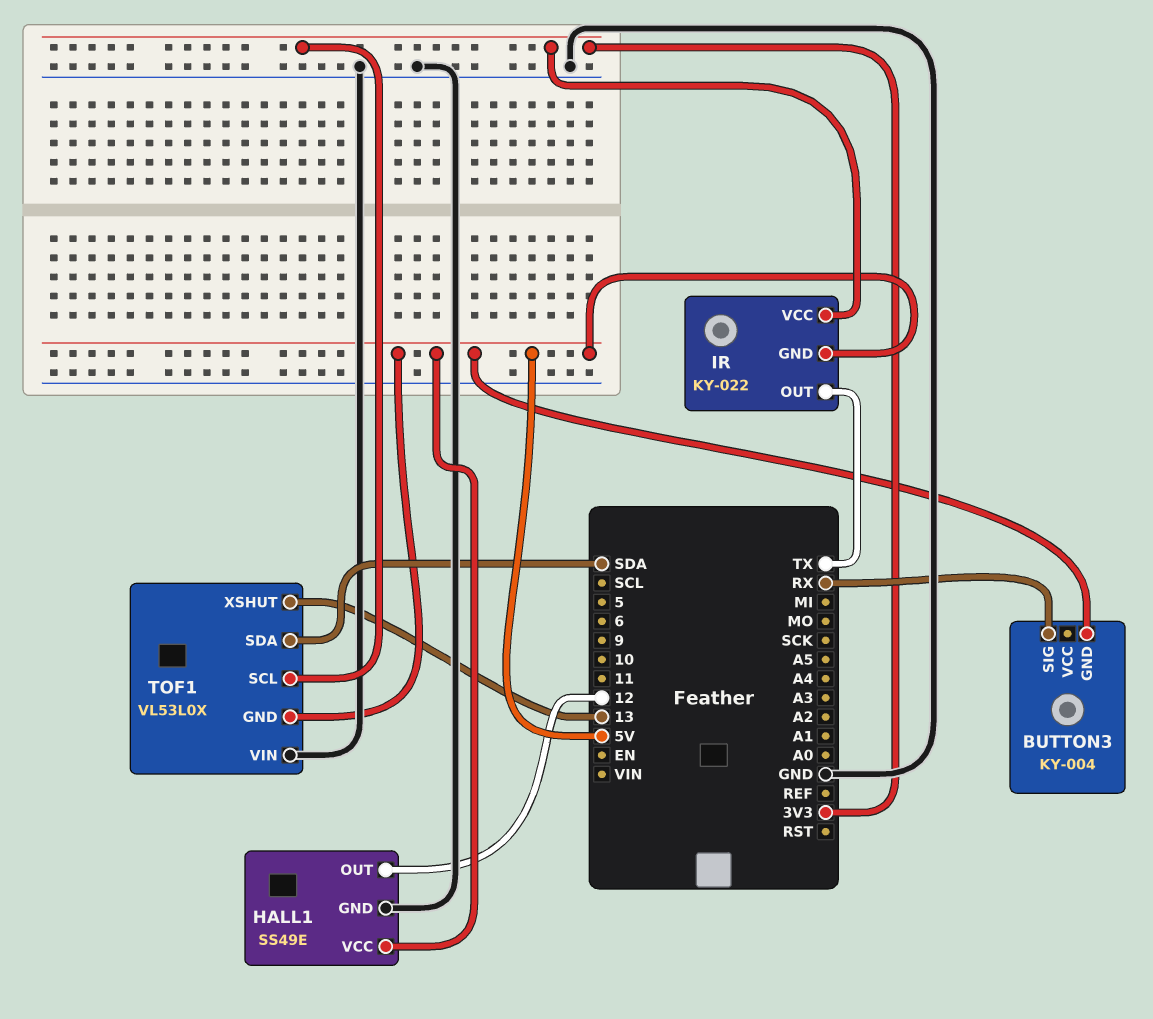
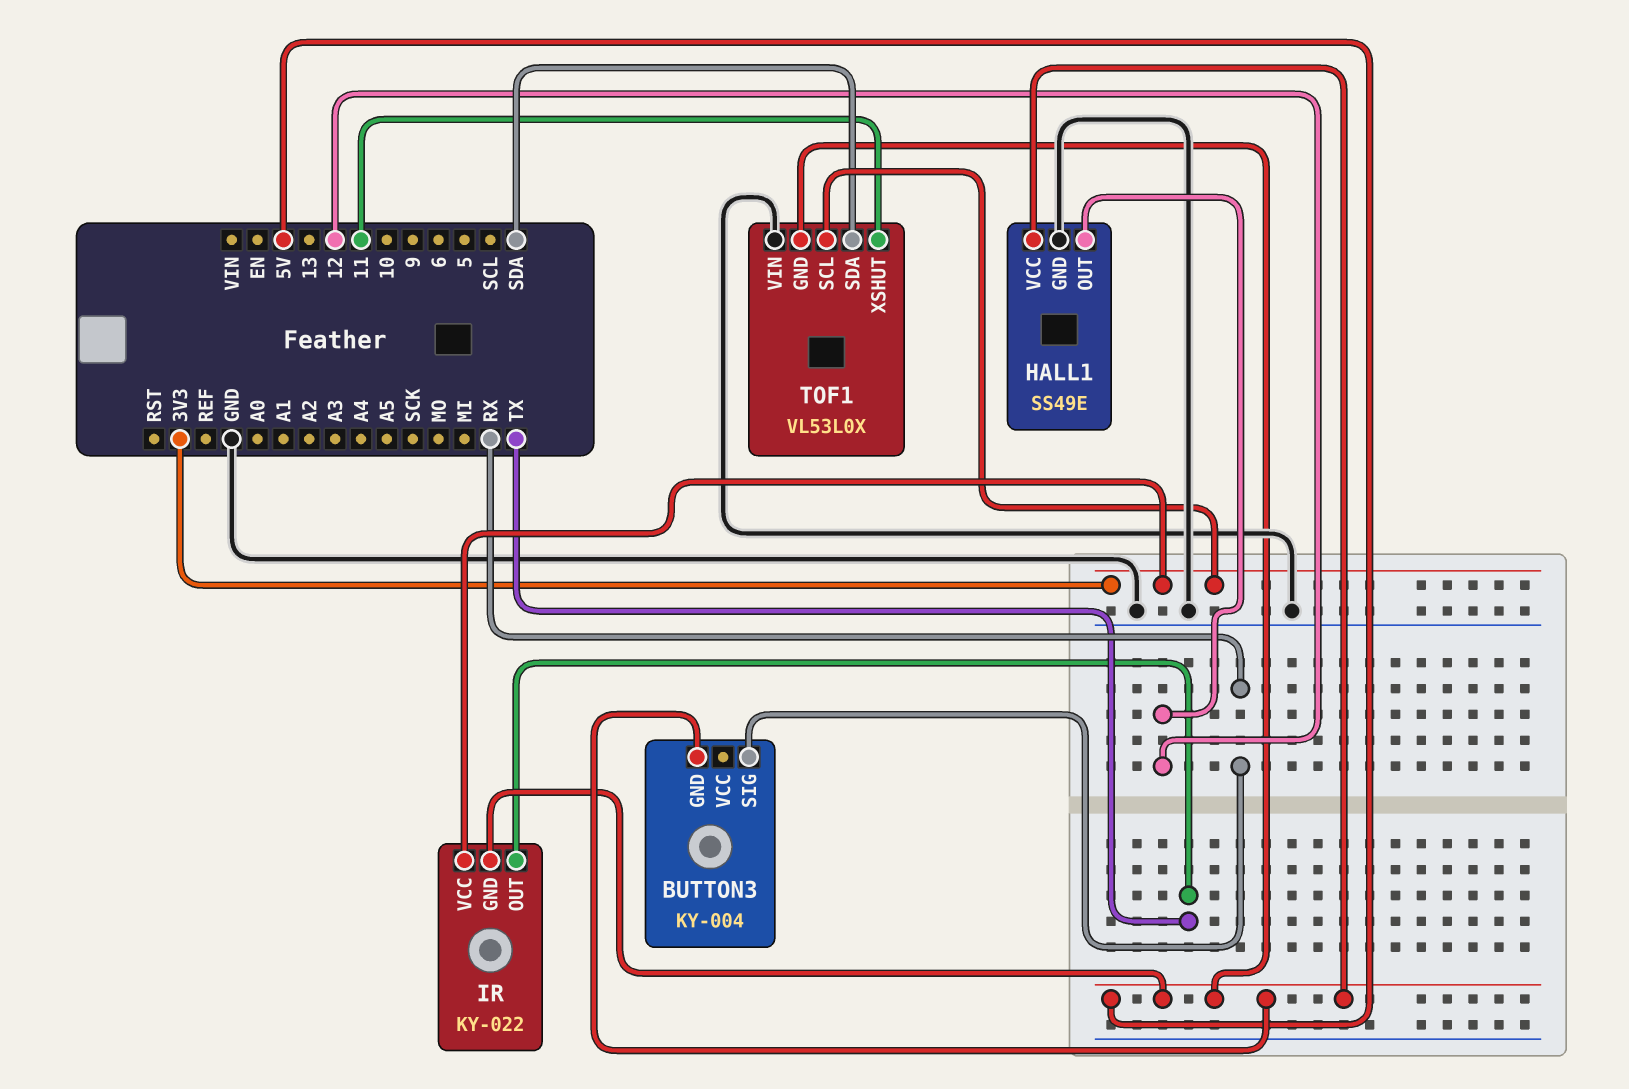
TOF1 pin XSHUT: 13 -> 11

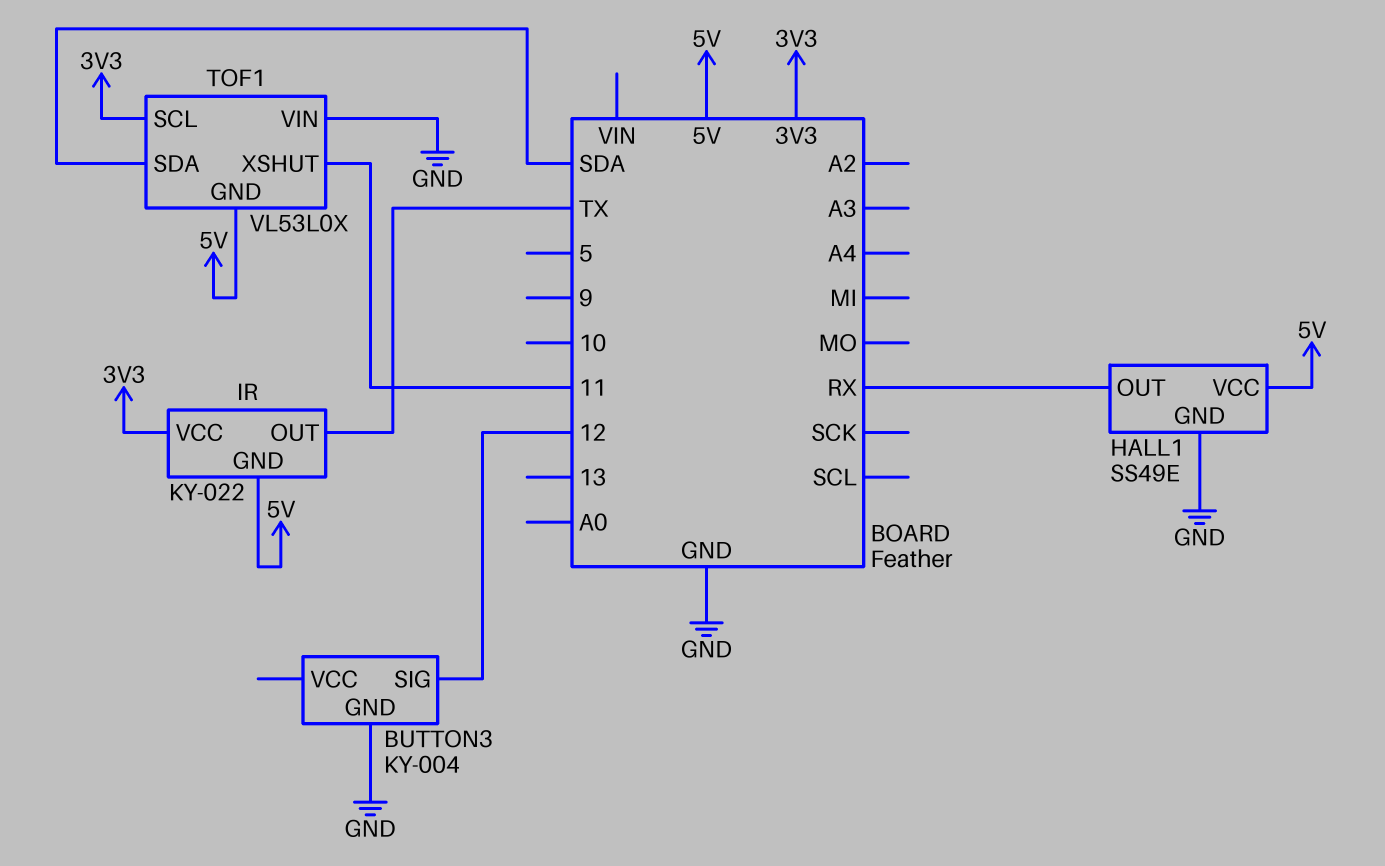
BUTTON3 pin GND: 5V -> GND
BUTTON3 pin SIG: RX -> 12
HALL1 pin OUT: 12 -> RX

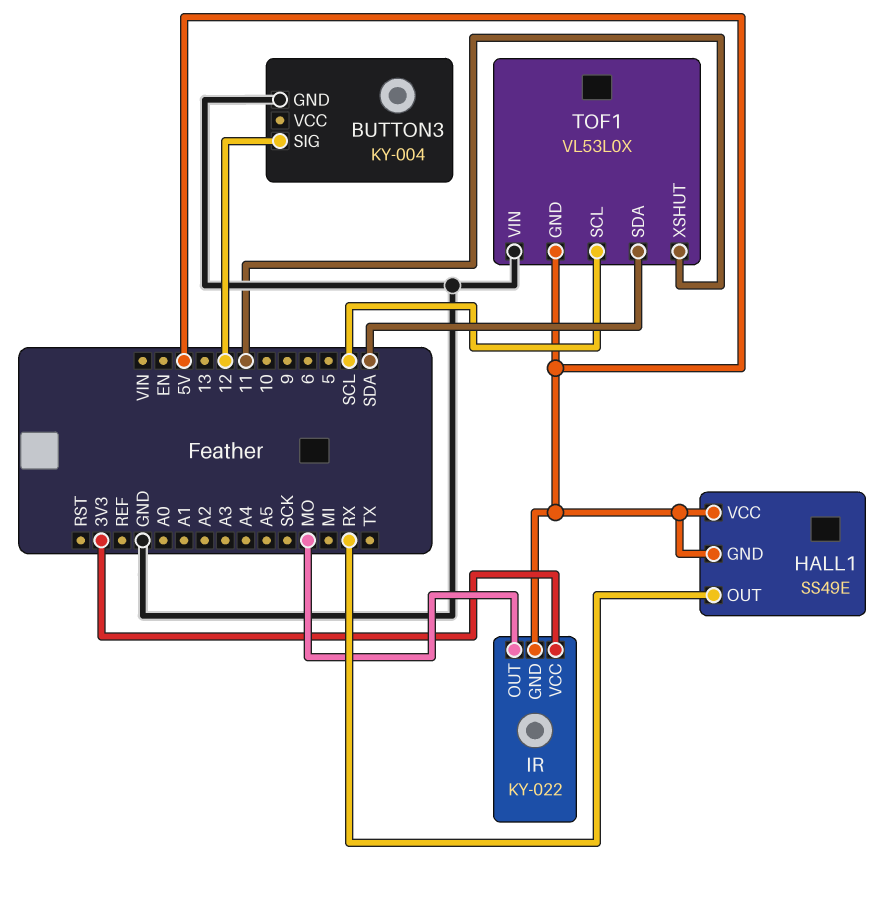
HALL1 pin GND: GND -> 5V
IR pin OUT: TX -> MO
TOF1 pin SCL: 3V3 -> SCL

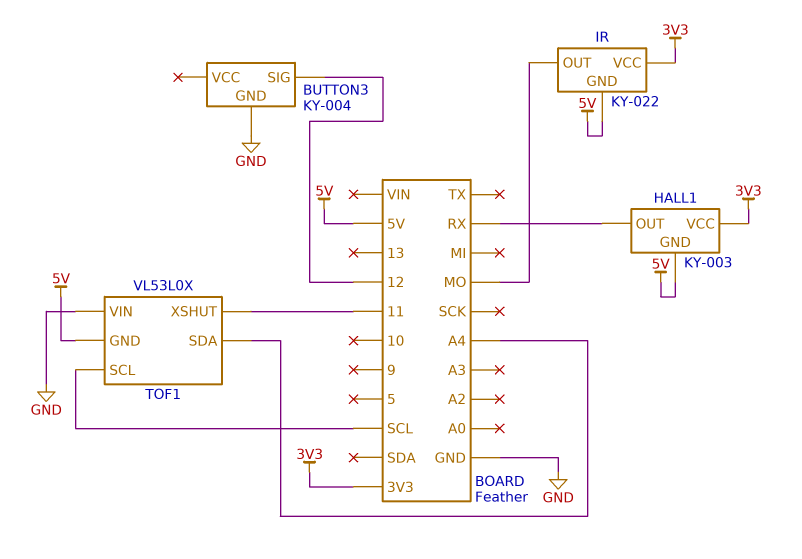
HALL1: SS49E -> KY-003
HALL1 pin VCC: 5V -> 3V3
TOF1 pin SDA: SDA -> A4

